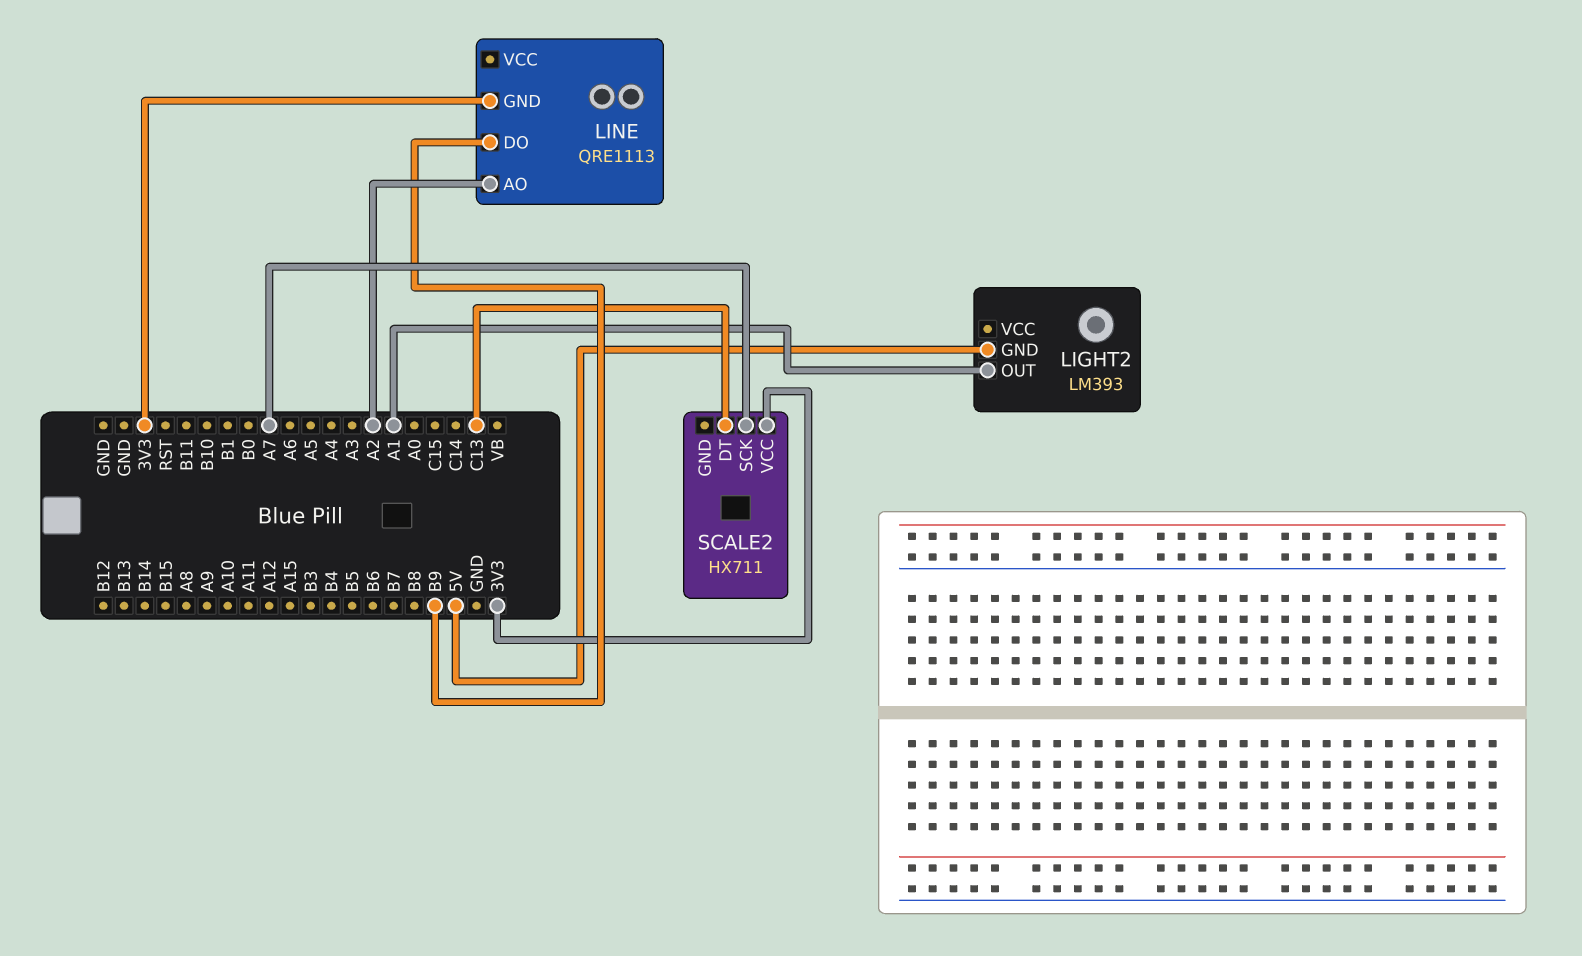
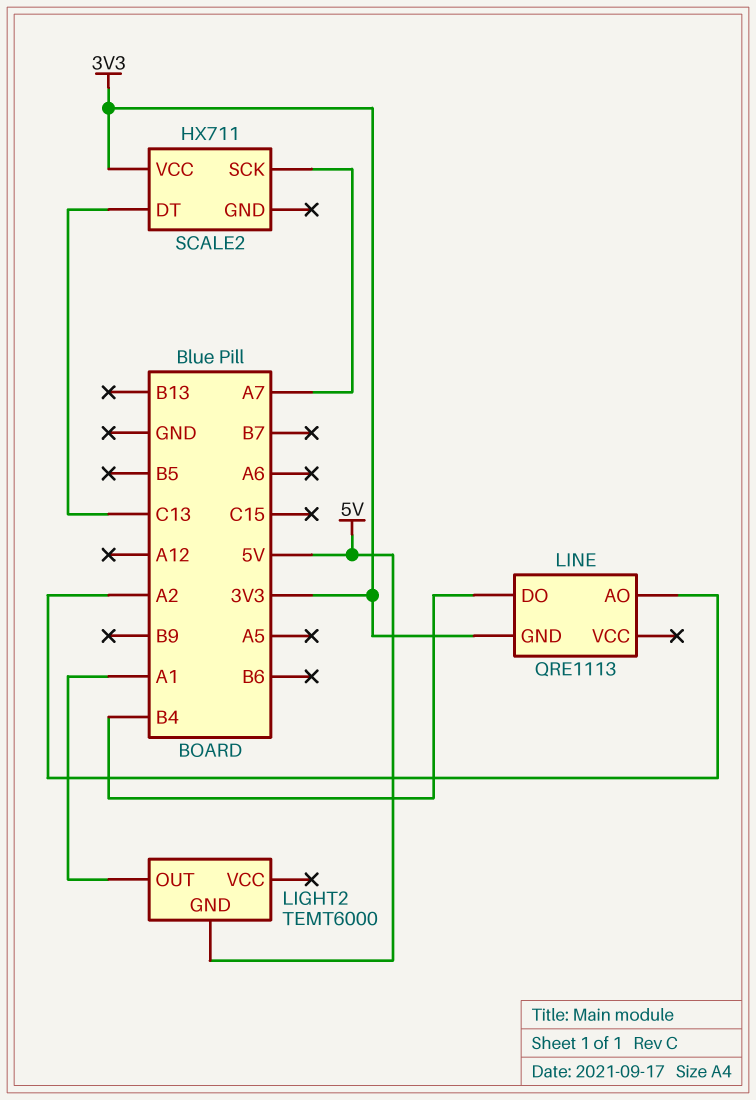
LIGHT2: LM393 -> TEMT6000
LINE pin DO: B9 -> B4

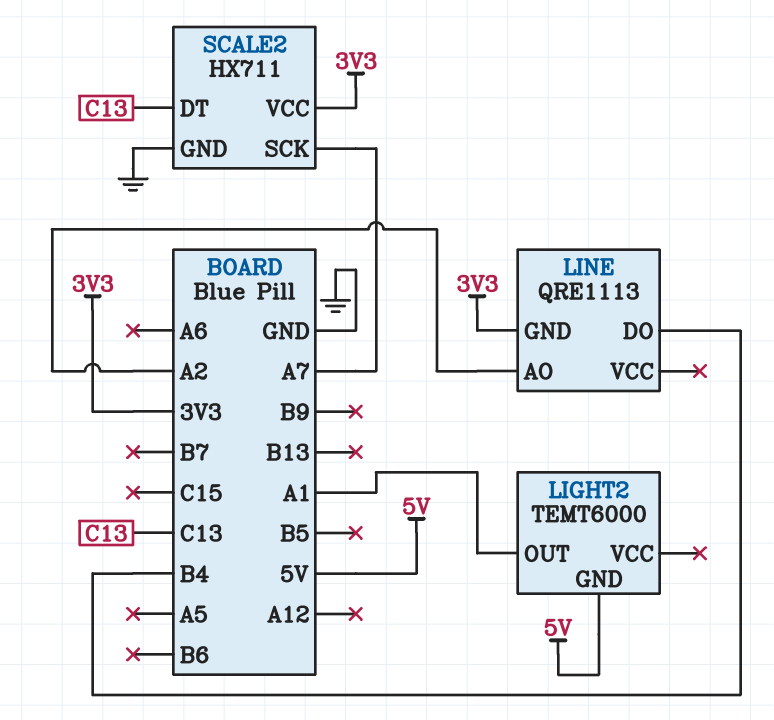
SCALE2 pin GND: none -> GND

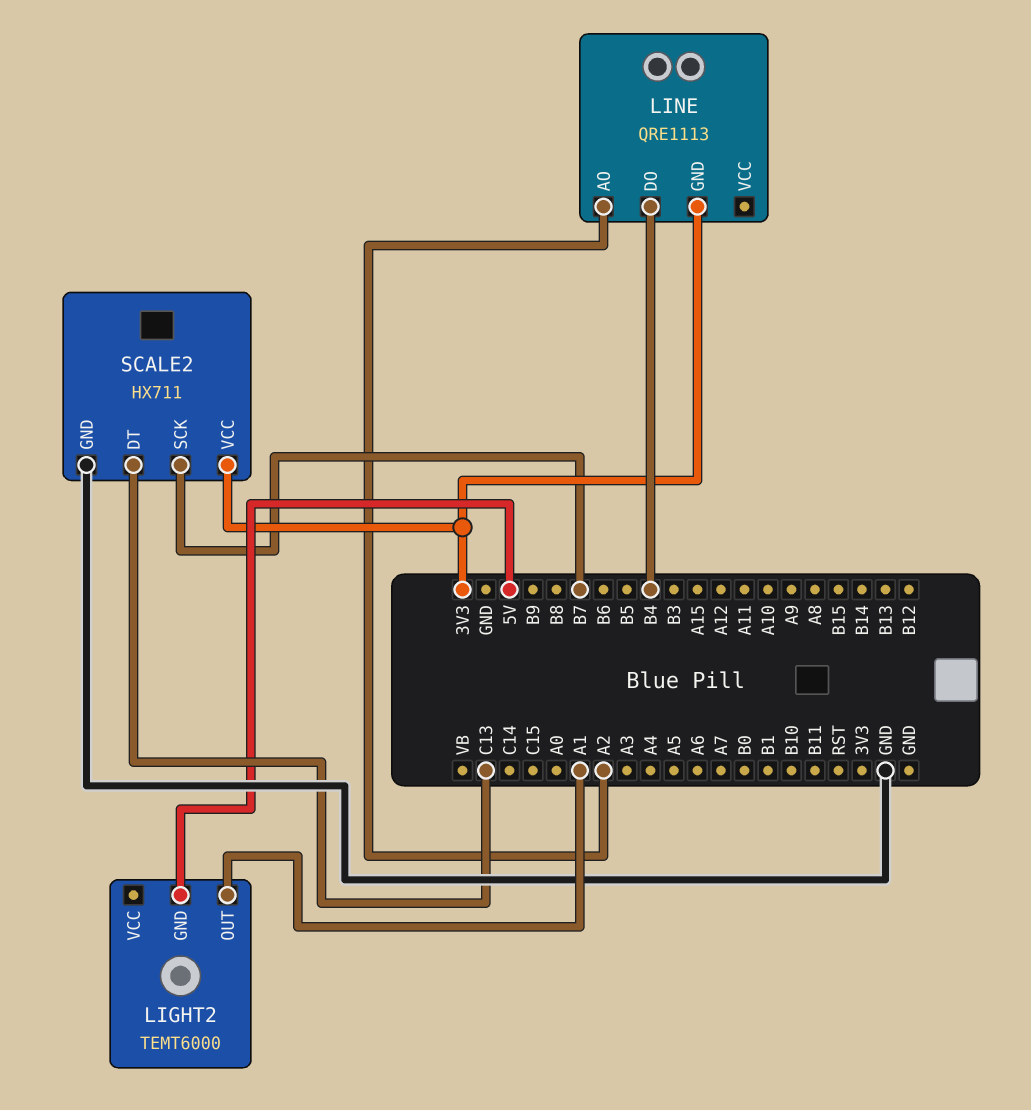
SCALE2 pin SCK: A7 -> B7

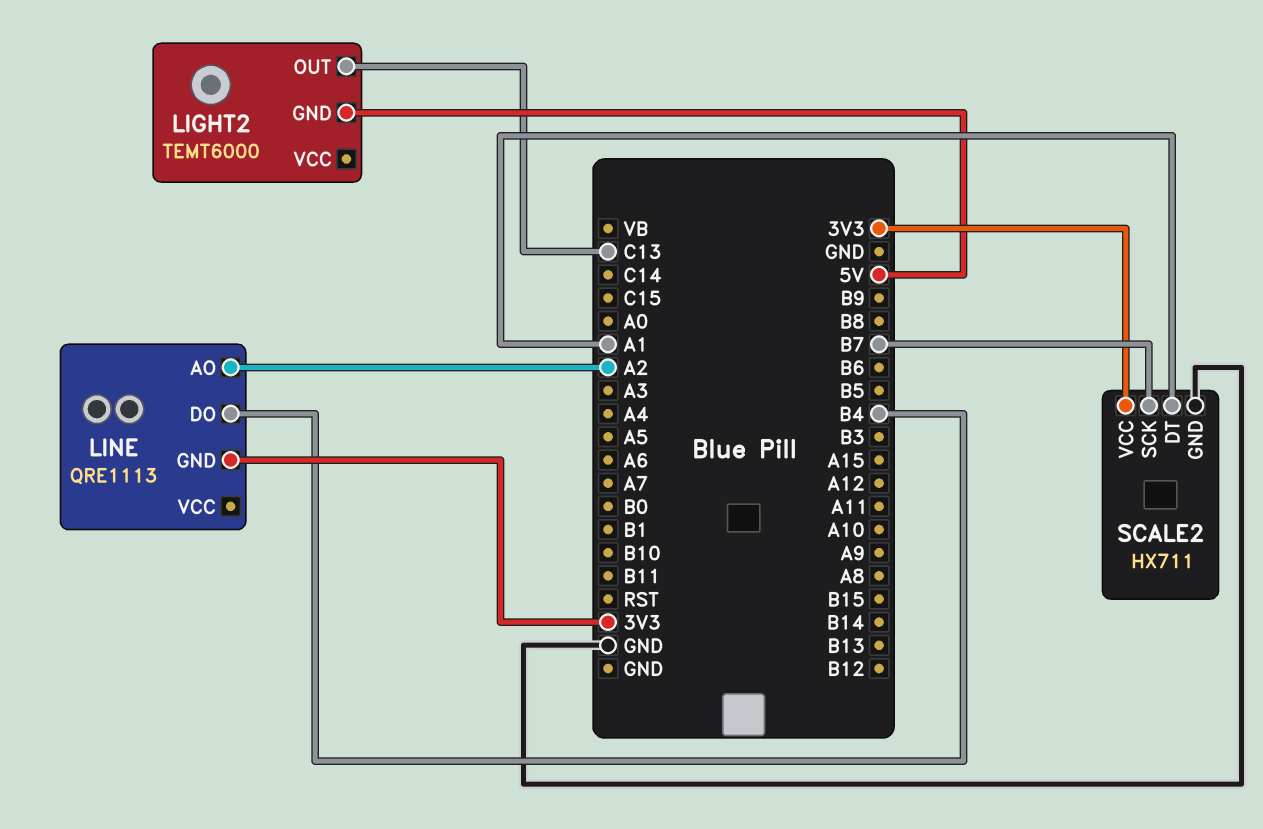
LIGHT2 pin OUT: A1 -> C13
SCALE2 pin DT: C13 -> A1

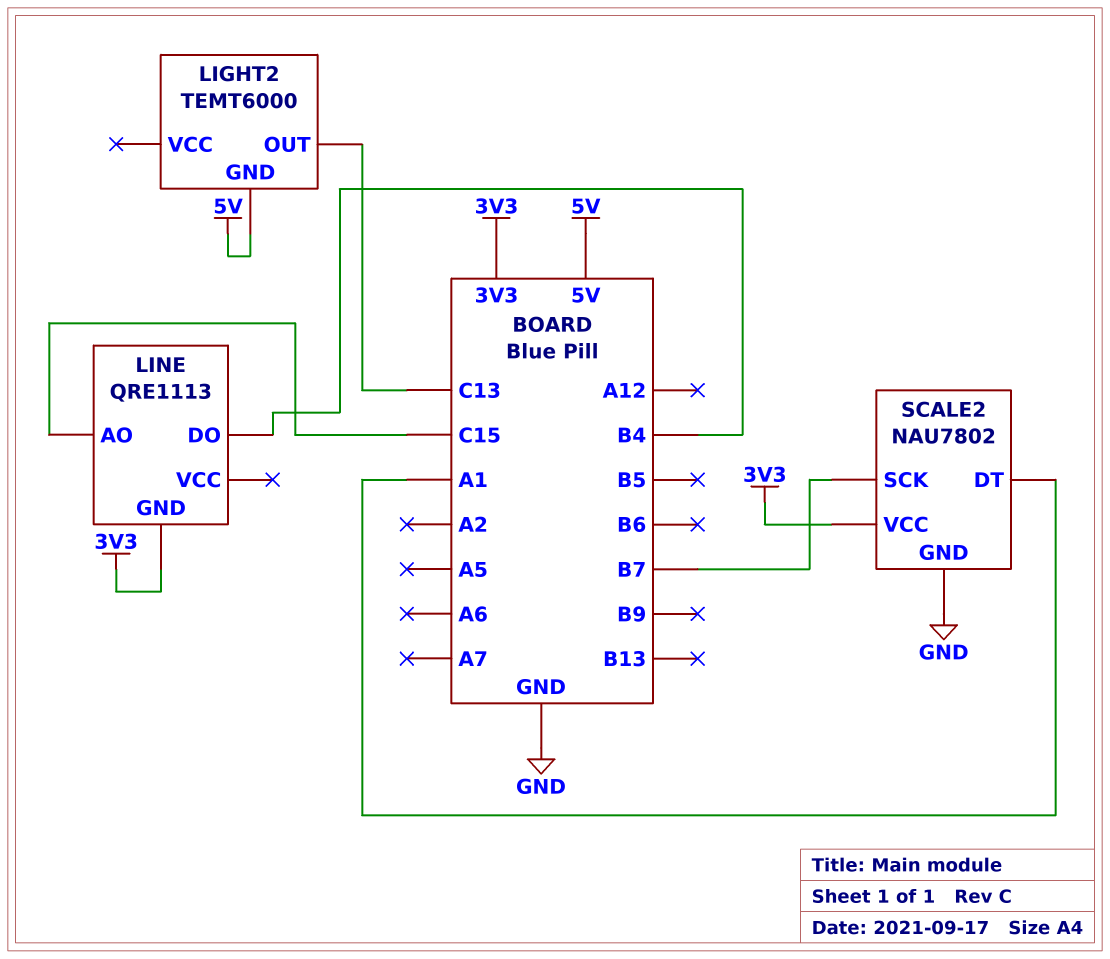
LINE pin AO: A2 -> C15
SCALE2: HX711 -> NAU7802

